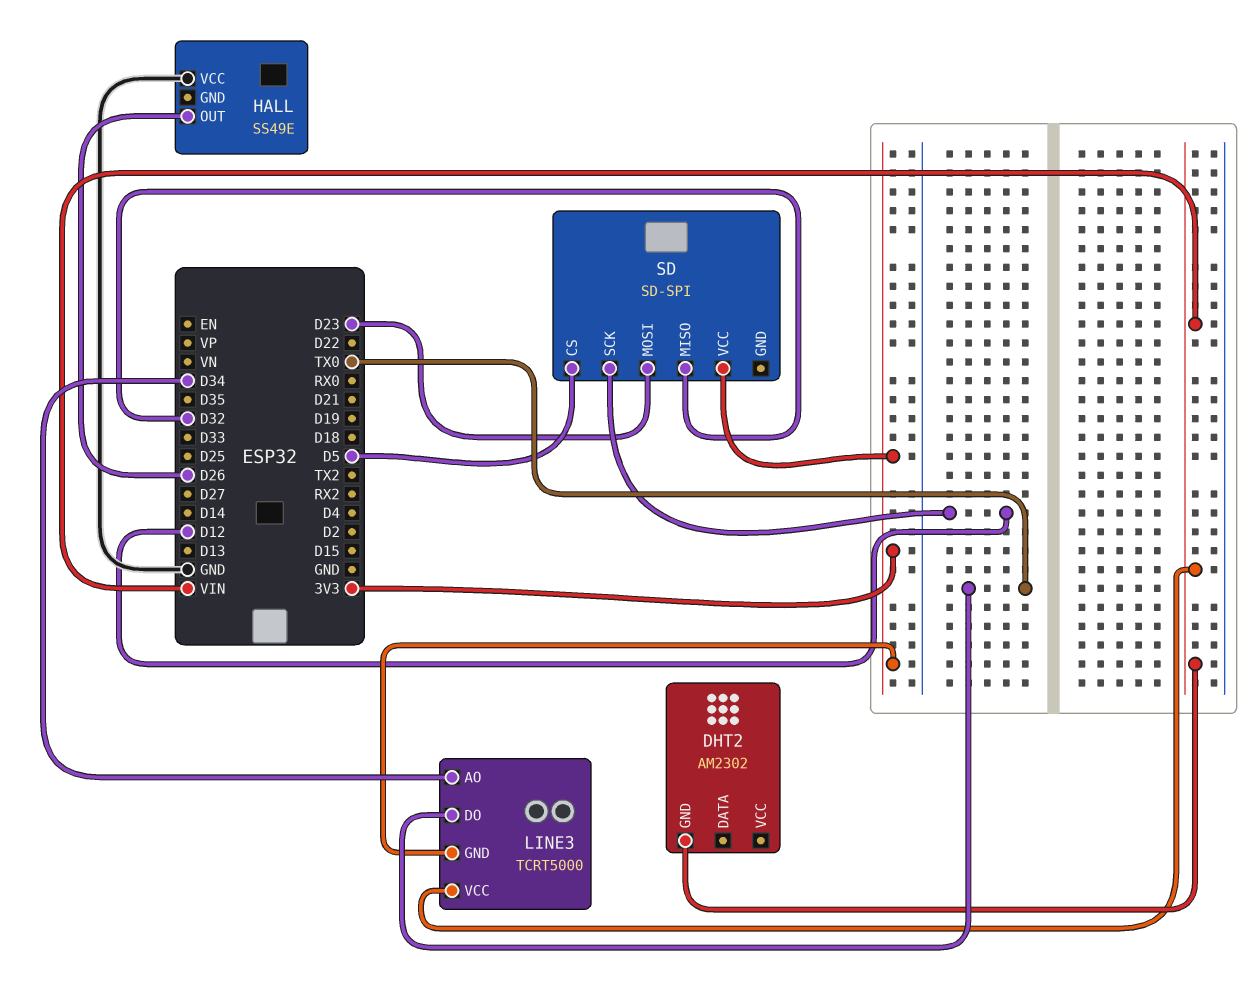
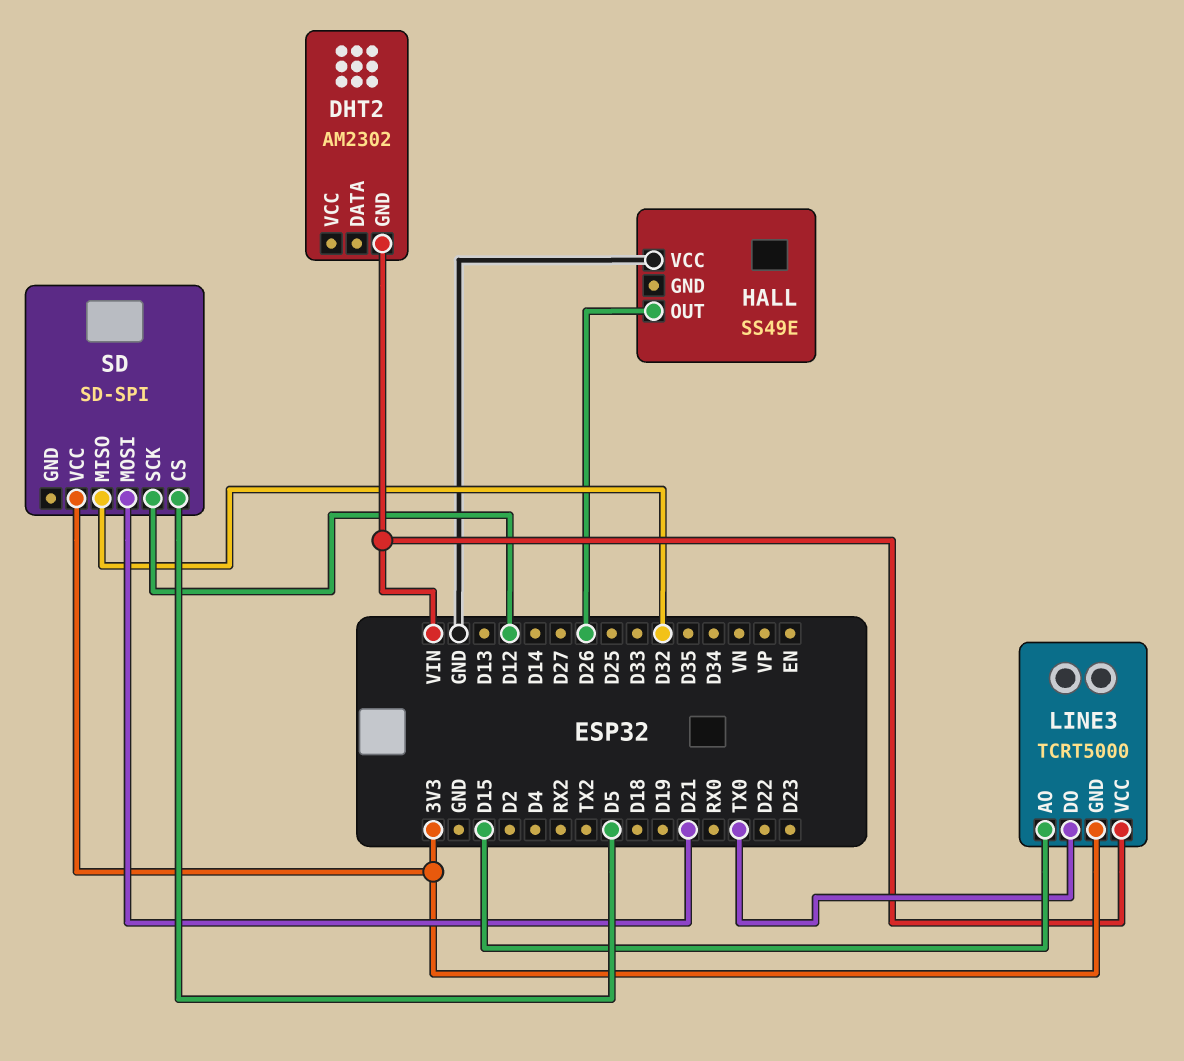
LINE3 pin AO: D34 -> D15
SD pin MOSI: D23 -> D21

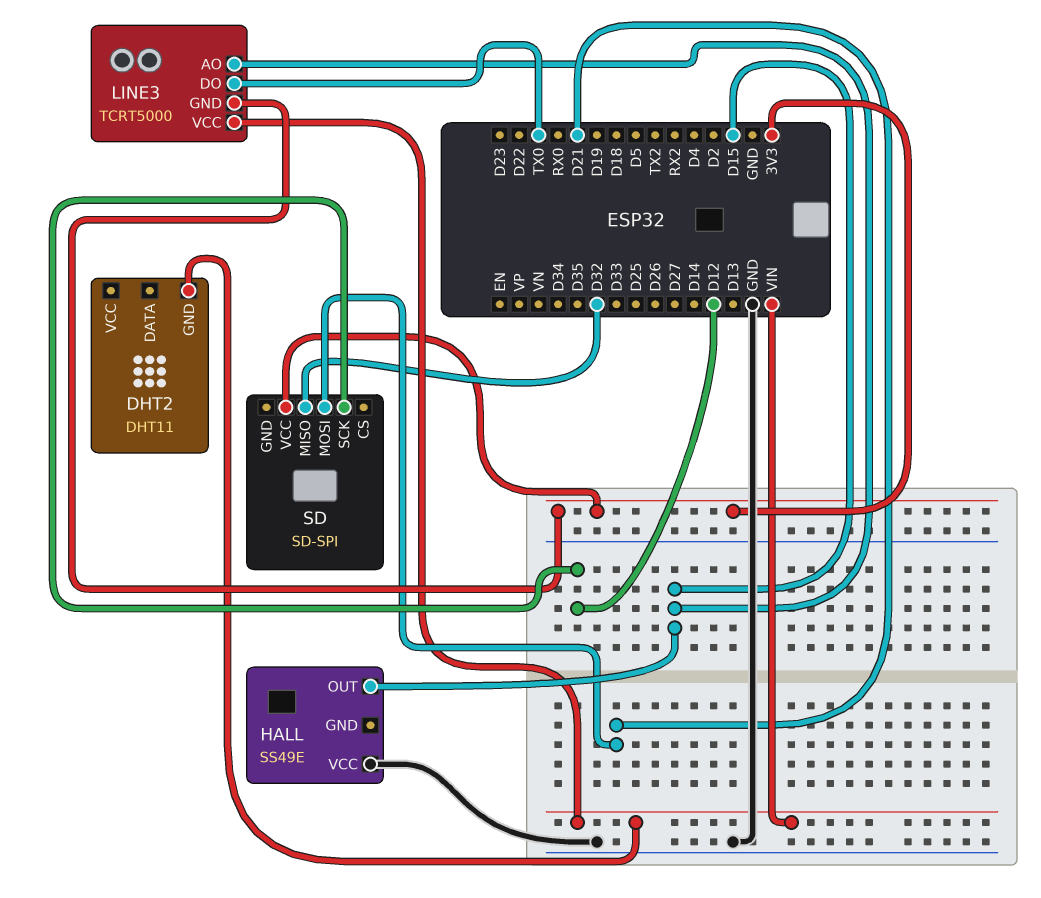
DHT2: AM2302 -> DHT11
HALL pin OUT: D26 -> D15
SD pin CS: D5 -> none

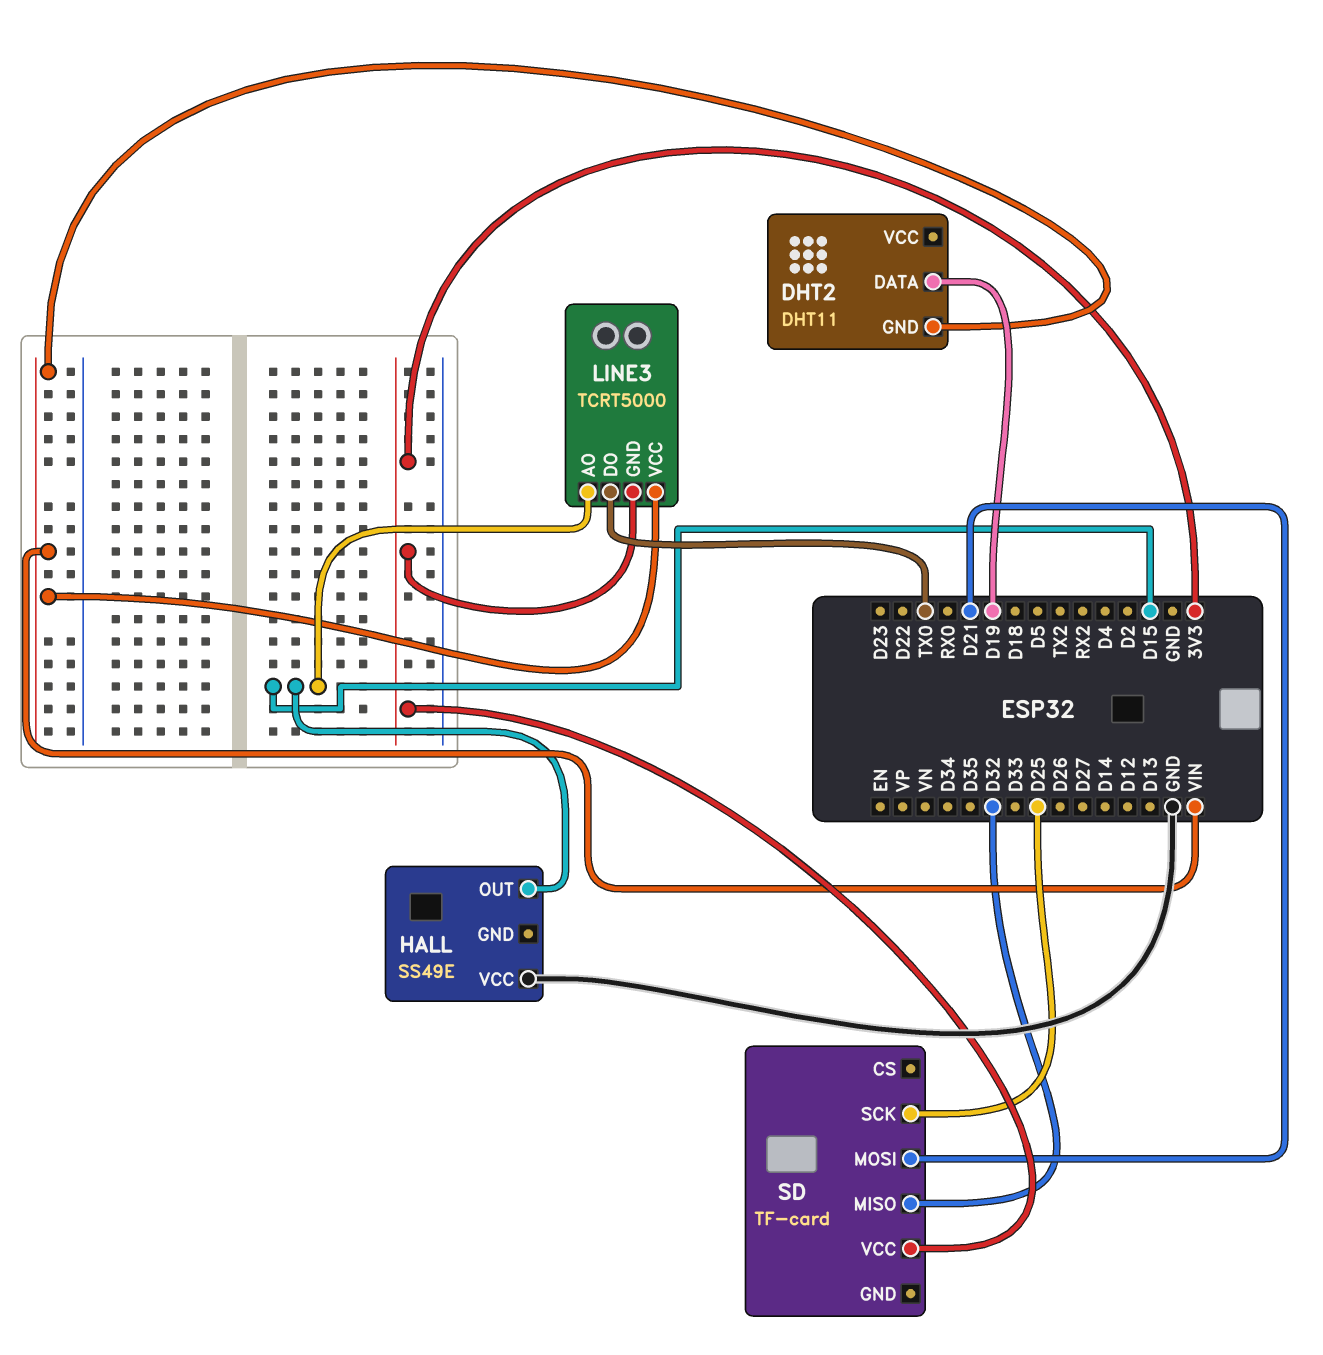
DHT2 pin DATA: none -> D19
SD: SD-SPI -> TF-card
SD pin SCK: D12 -> D25

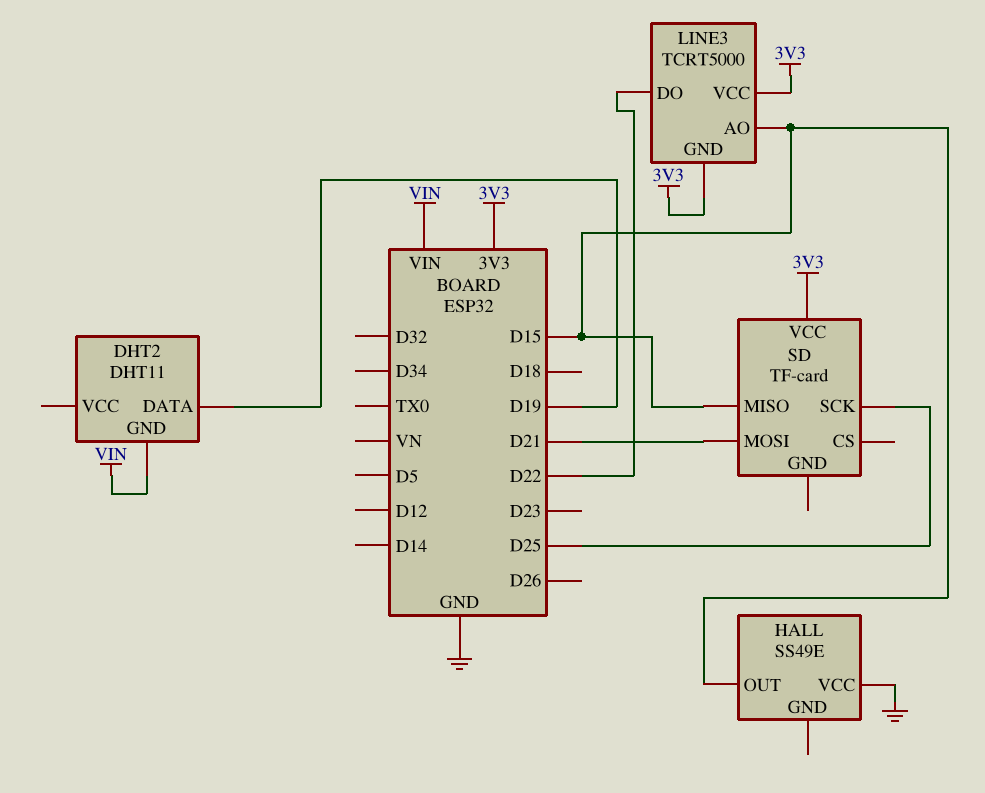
LINE3 pin DO: TX0 -> D22
LINE3 pin VCC: VIN -> 3V3
SD pin MISO: D32 -> D15

